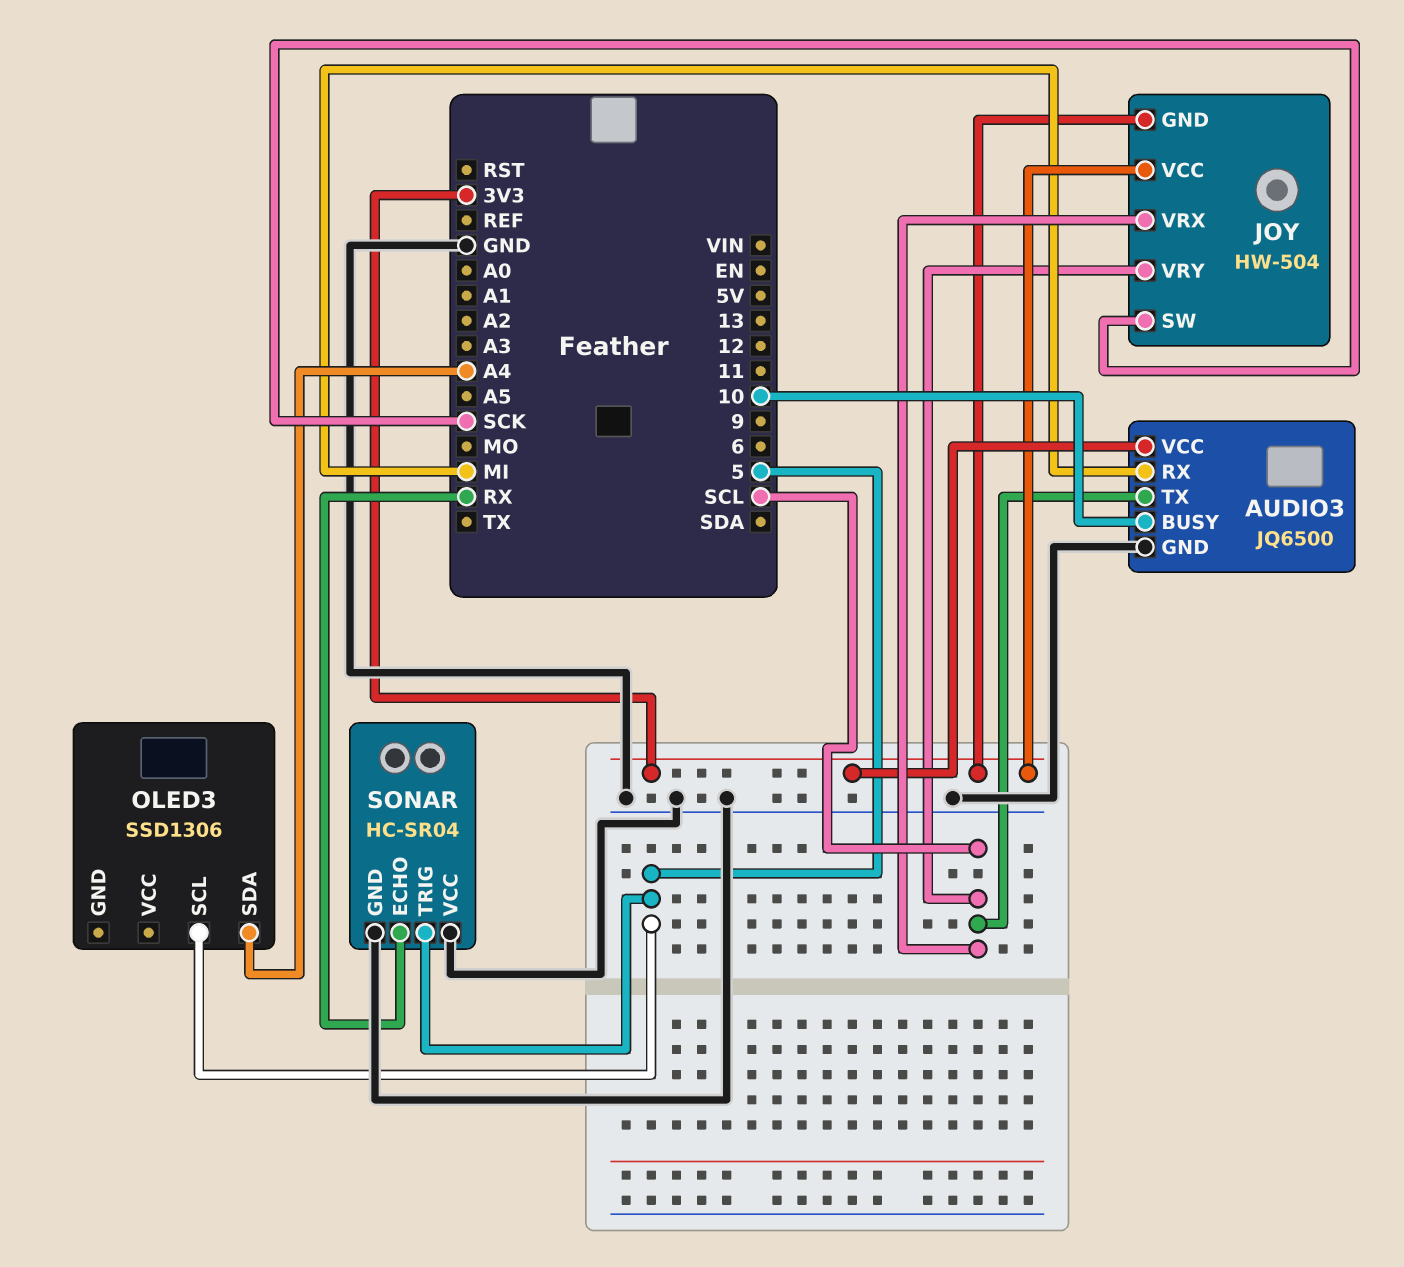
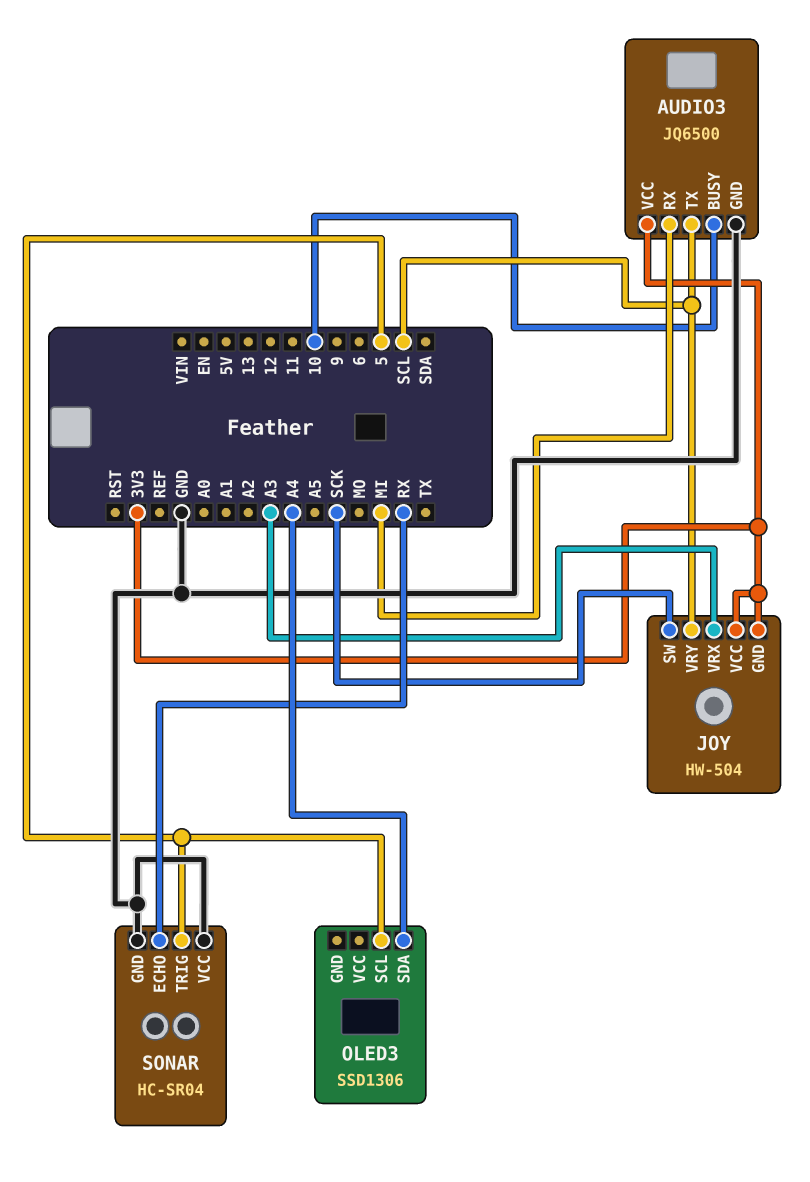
JOY pin VRX: SCL -> A3

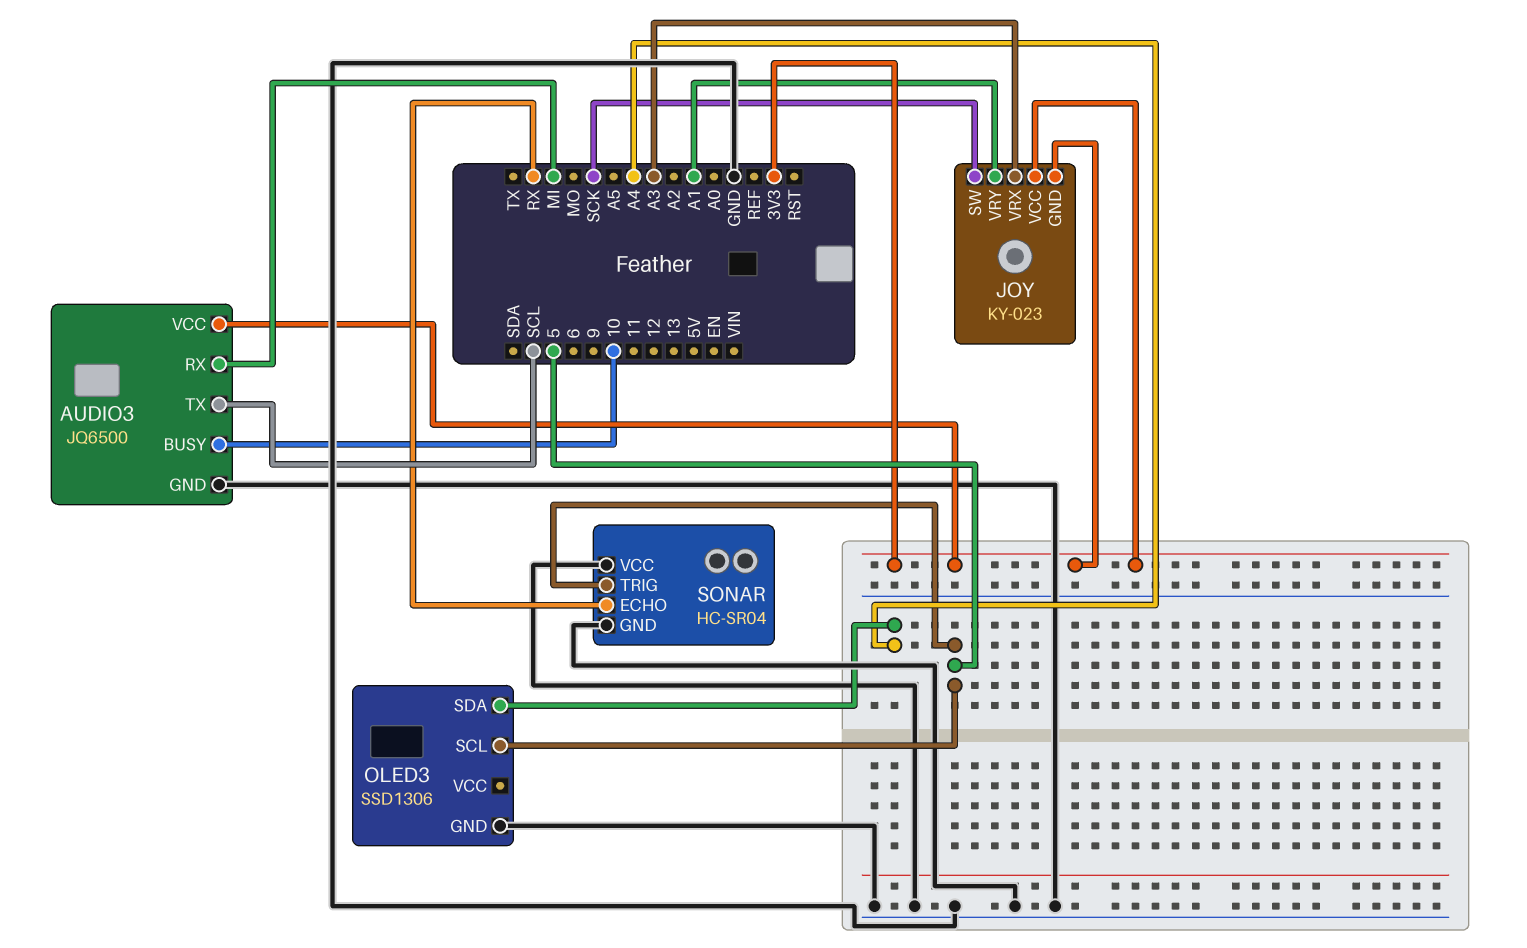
JOY: HW-504 -> KY-023
JOY pin VRY: SCL -> A1
OLED3 pin GND: none -> GND

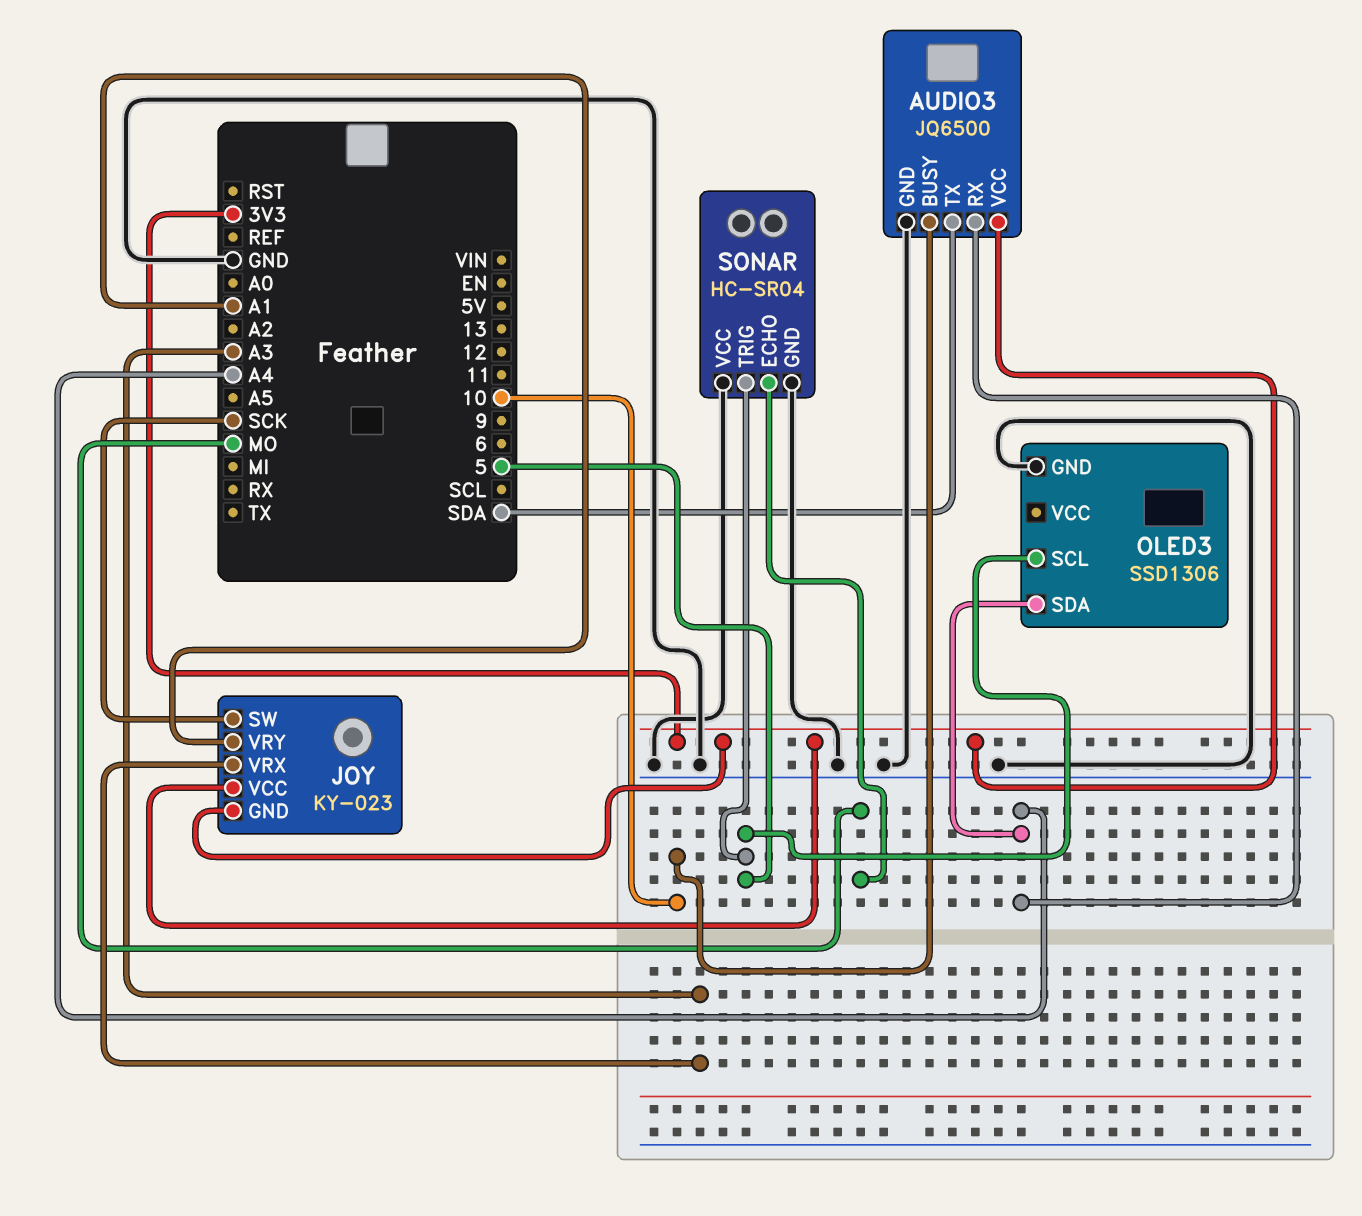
AUDIO3 pin RX: MI -> A4
AUDIO3 pin TX: SCL -> SDA
SONAR pin ECHO: RX -> MO

